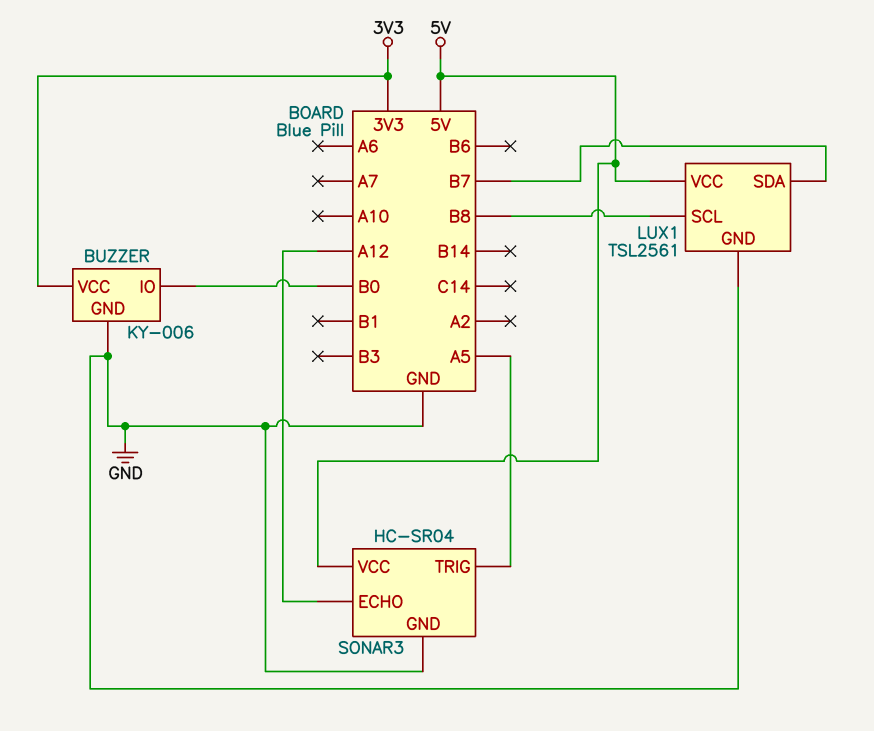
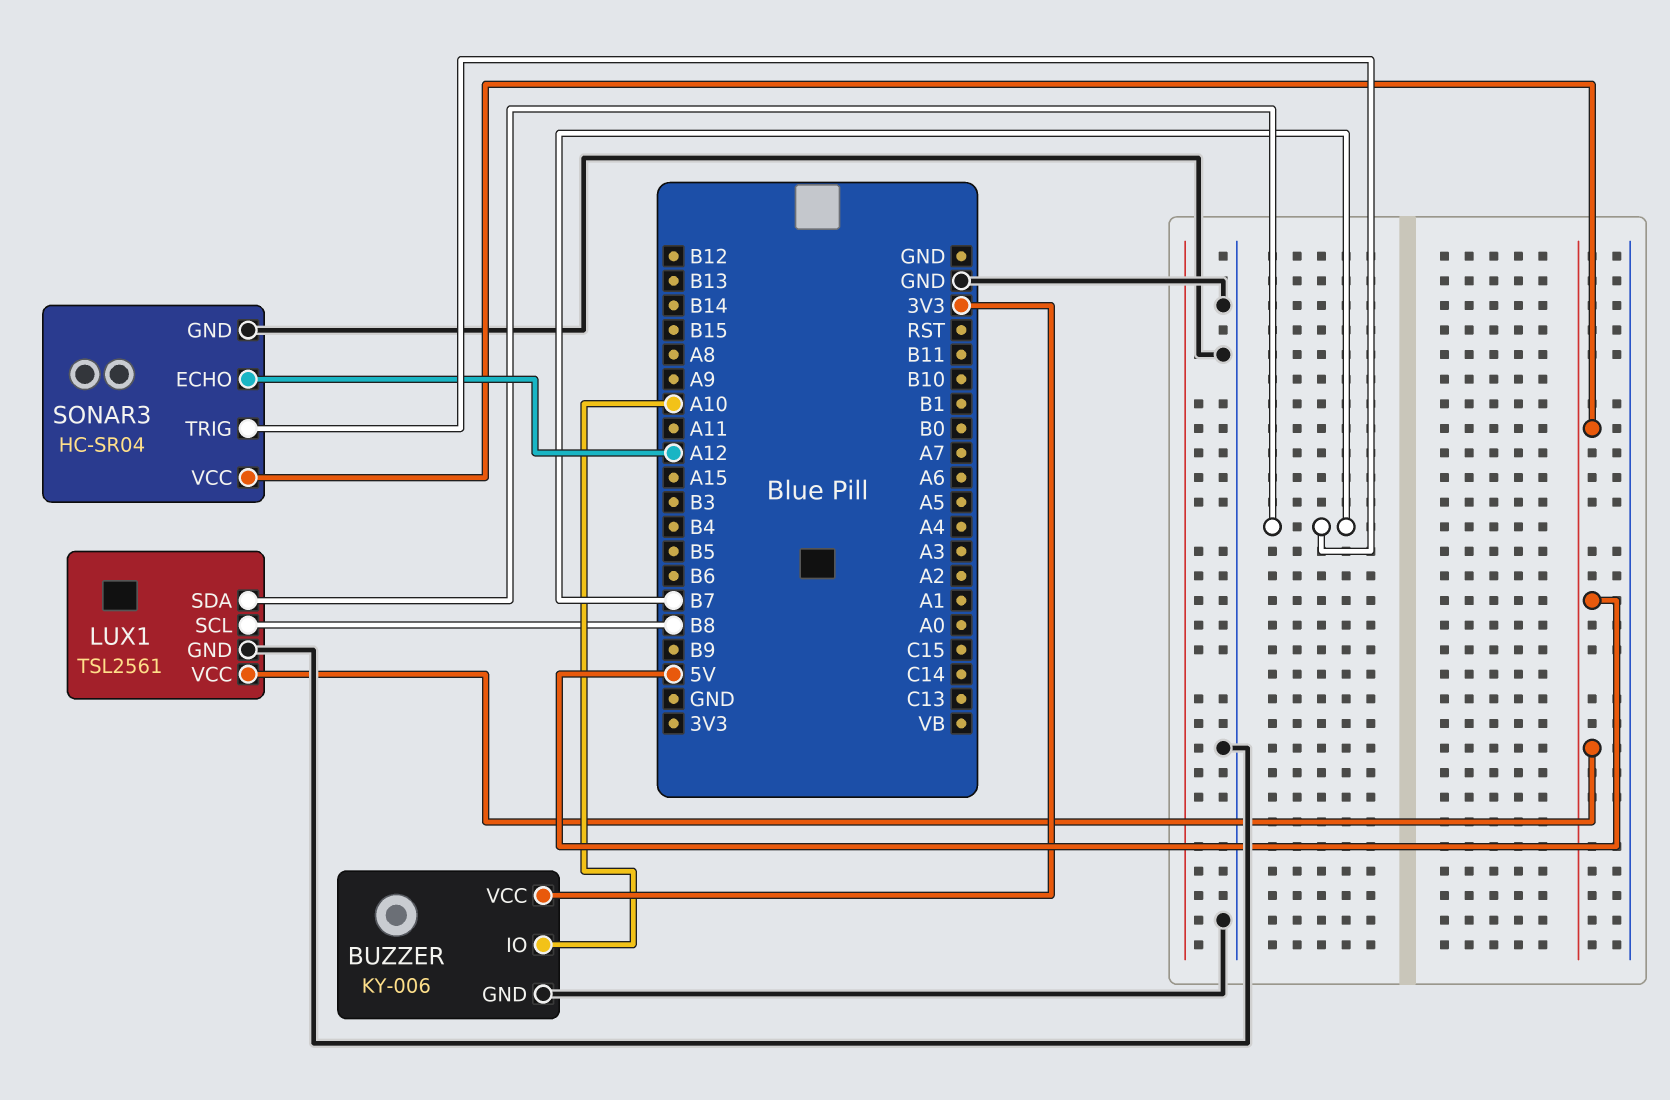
BUZZER pin IO: B0 -> A10
SONAR3 pin TRIG: A5 -> B7

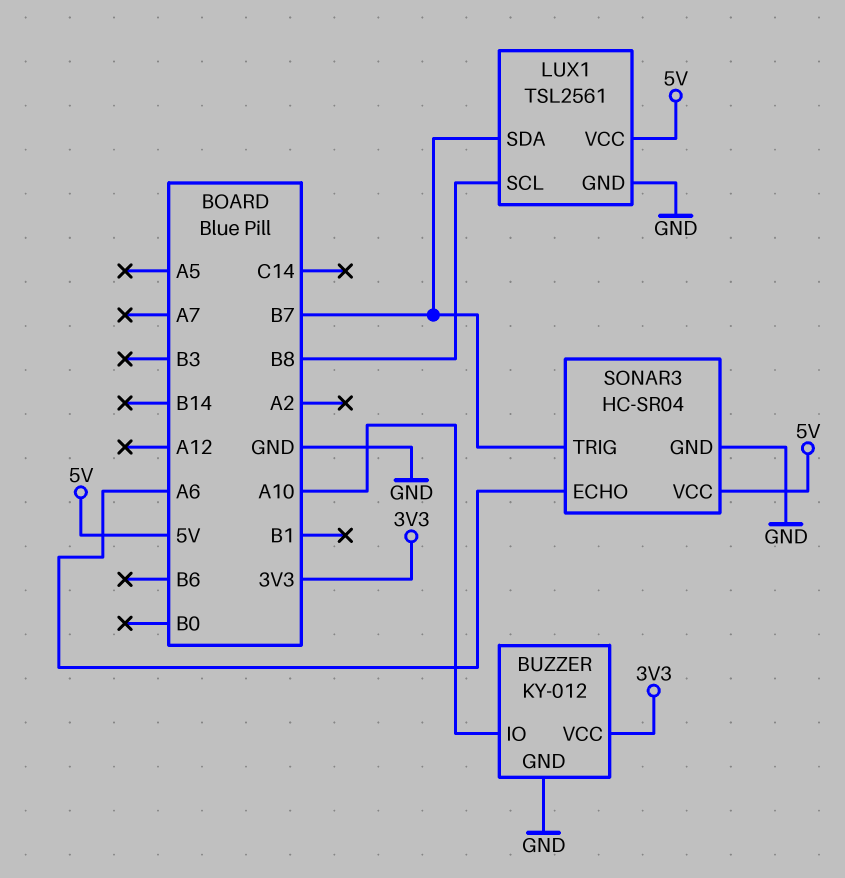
BUZZER: KY-006 -> KY-012
SONAR3 pin ECHO: A12 -> A6

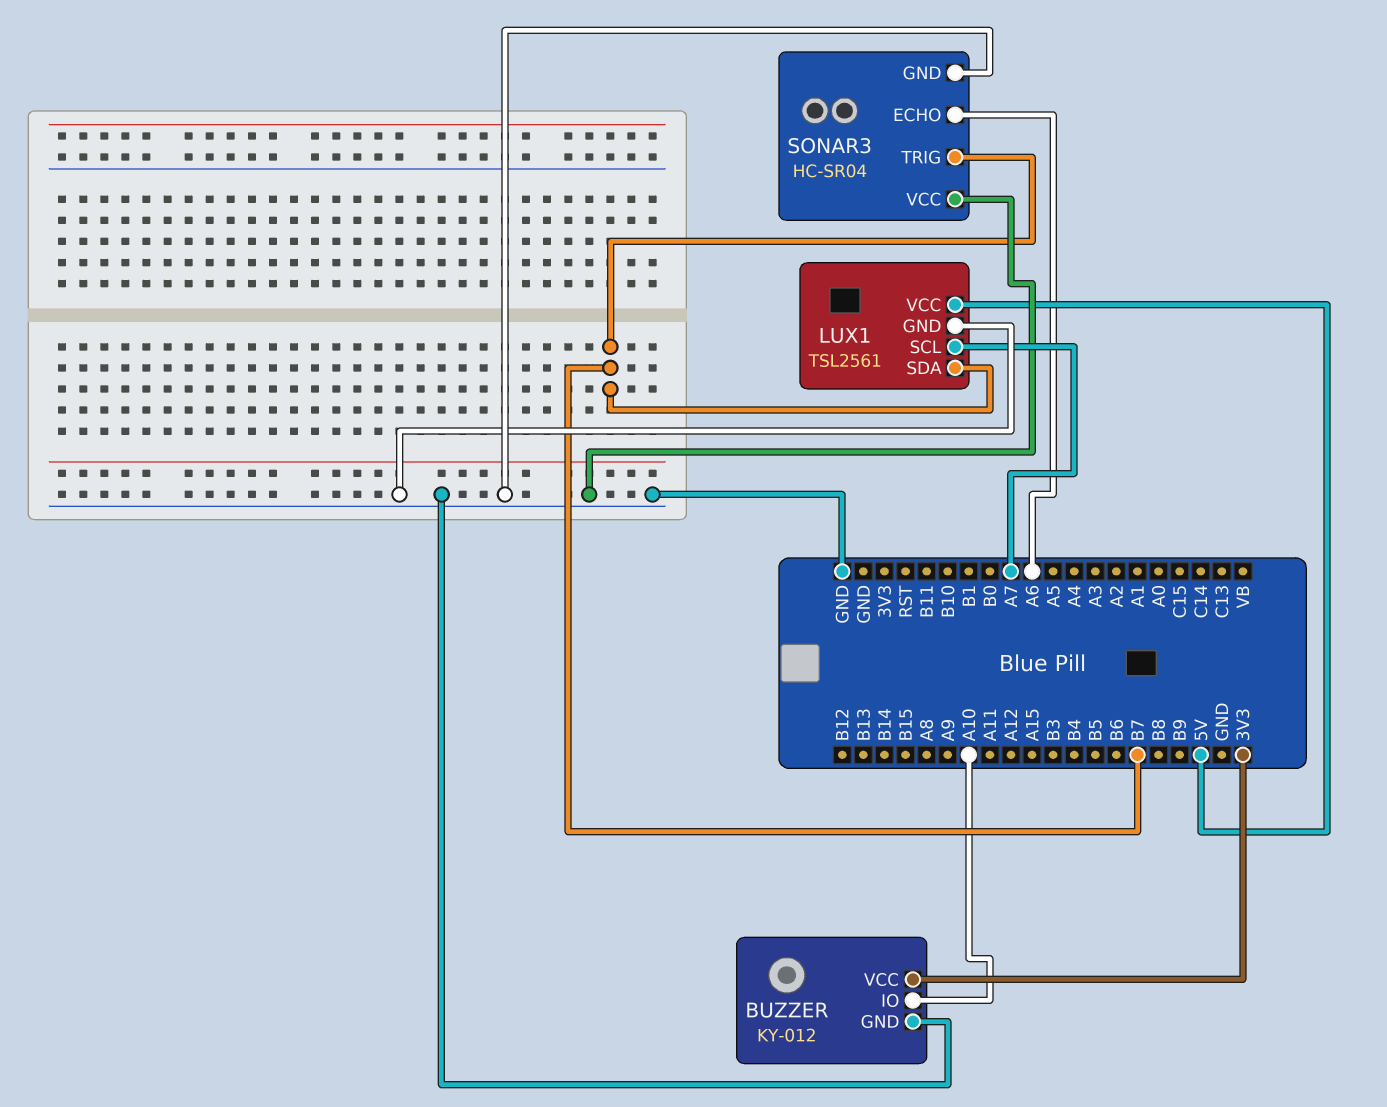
LUX1 pin SCL: B8 -> A7
SONAR3 pin VCC: 5V -> GND

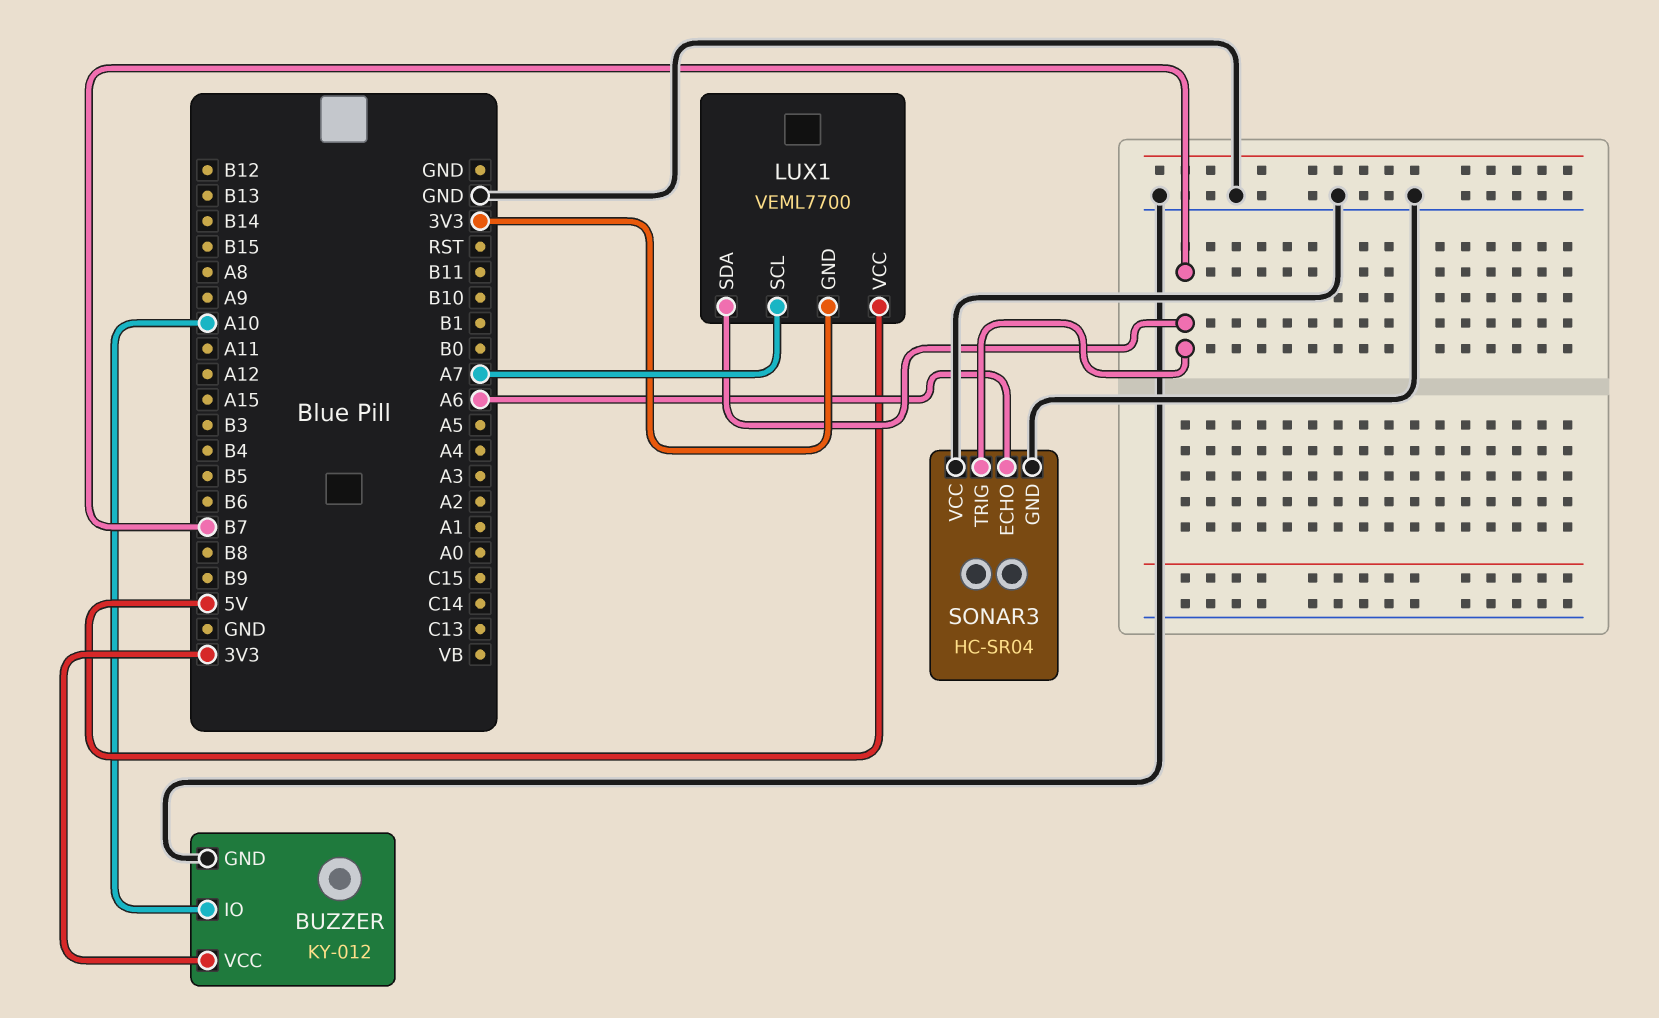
LUX1: TSL2561 -> VEML7700
LUX1 pin GND: GND -> 3V3

